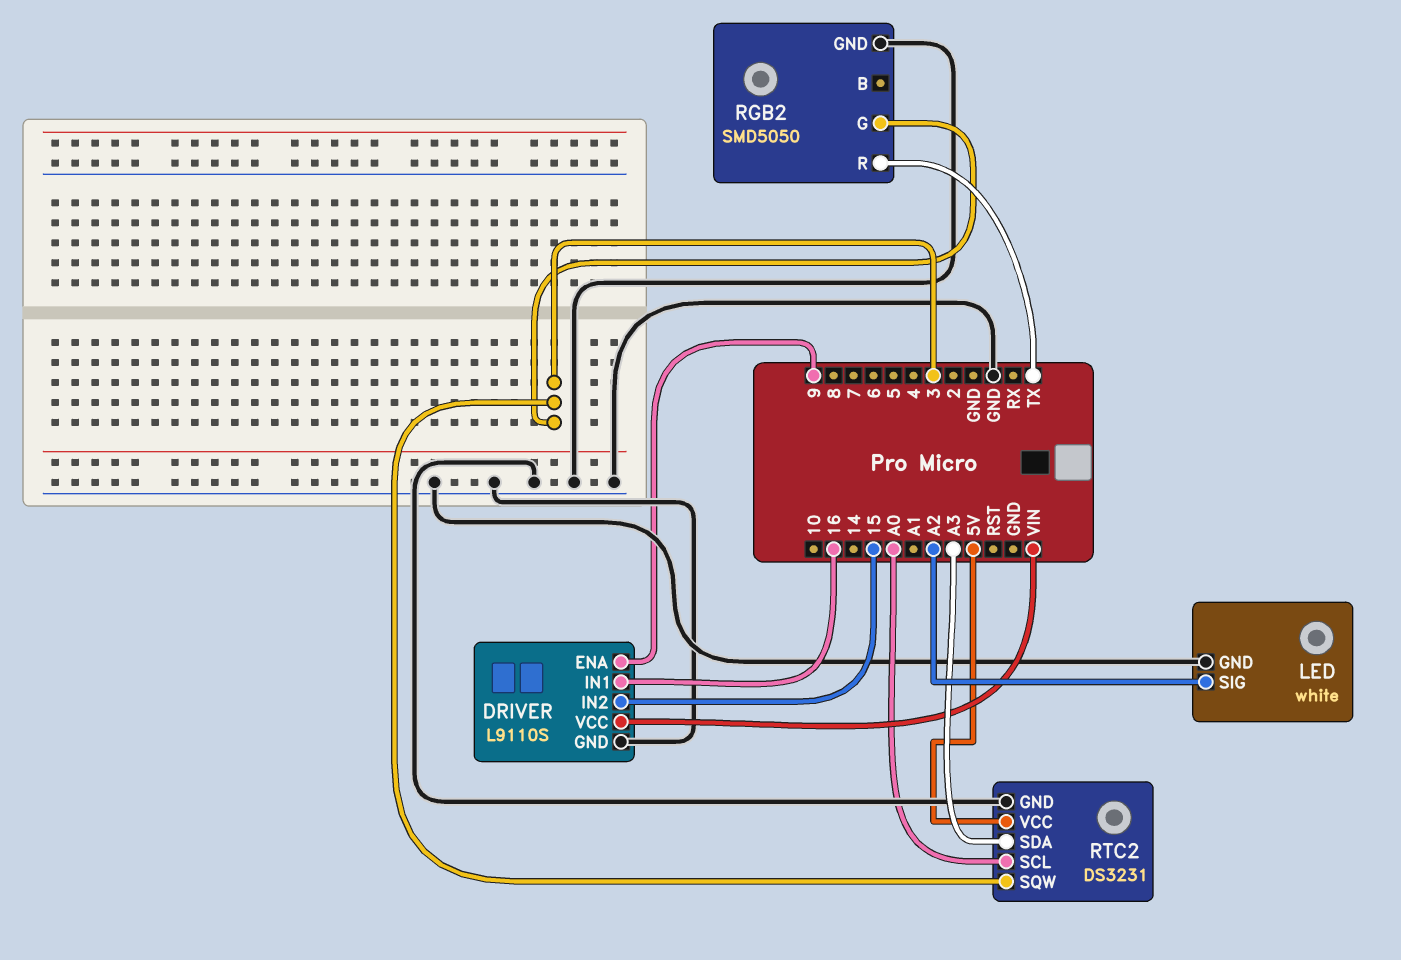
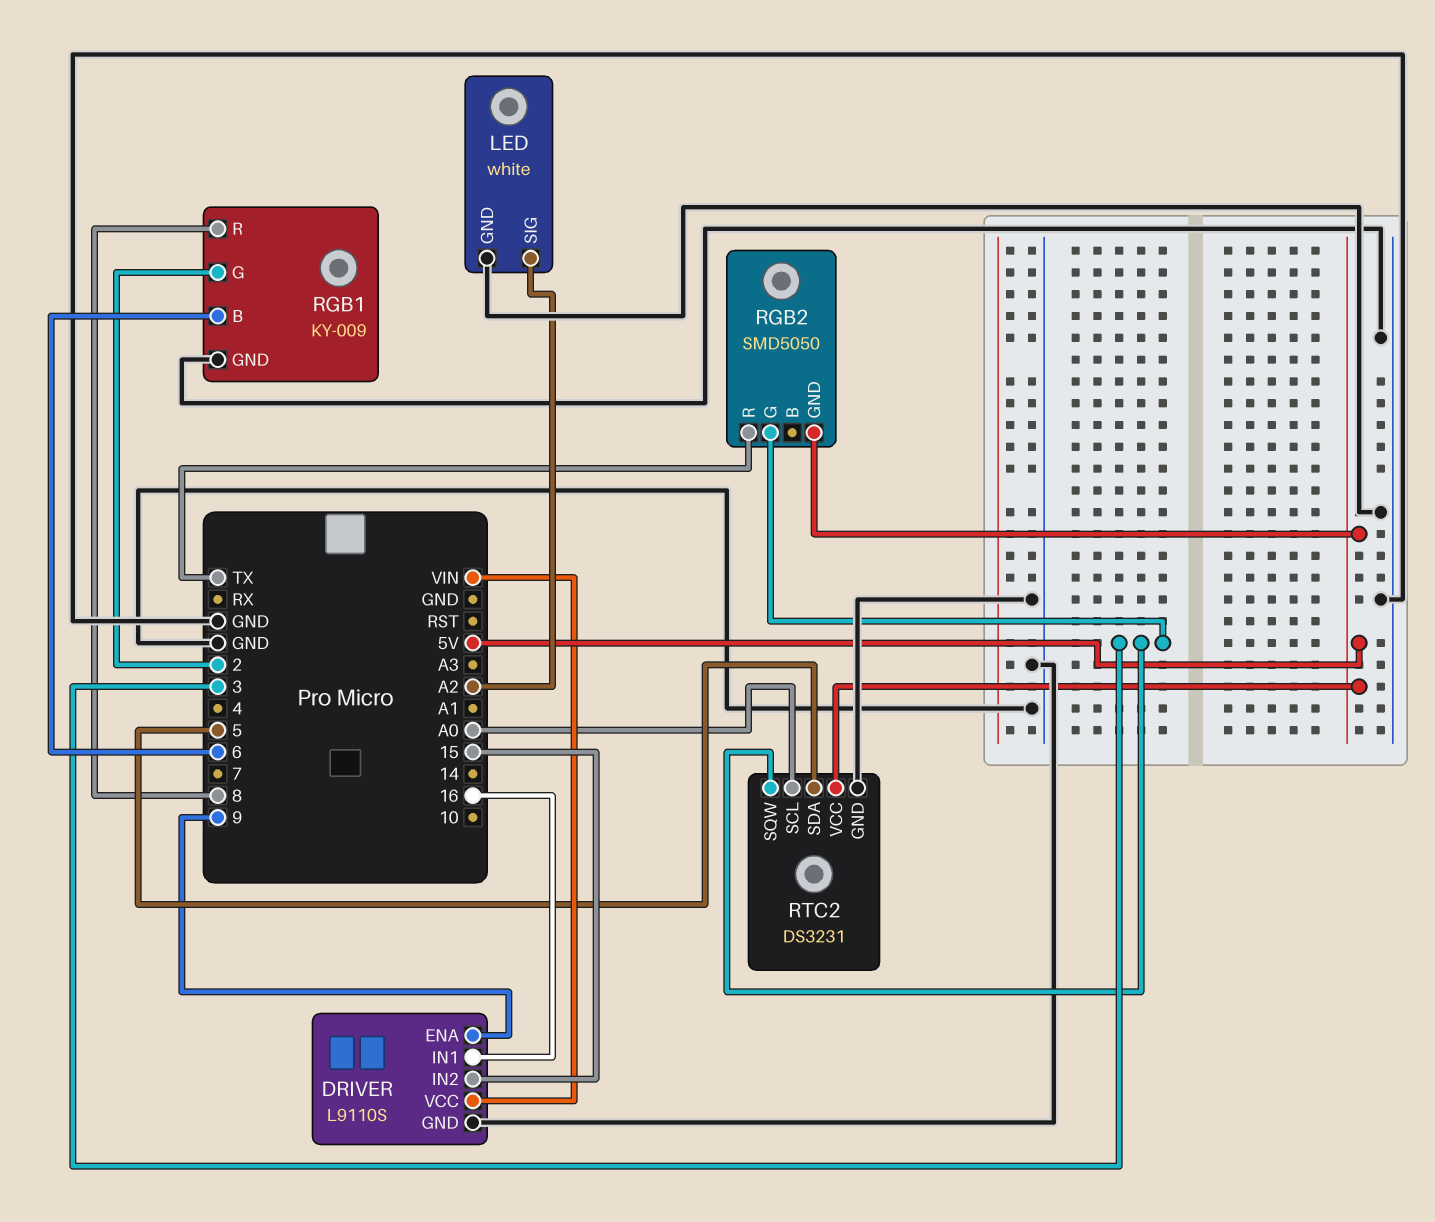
RGB1: none -> KY-009
RGB1 pin B: none -> 6
RGB1 pin G: none -> 2
RGB1 pin GND: none -> GND
RGB1 pin R: none -> 8
RGB2 pin GND: GND -> 5V
RTC2 pin SDA: A3 -> 5

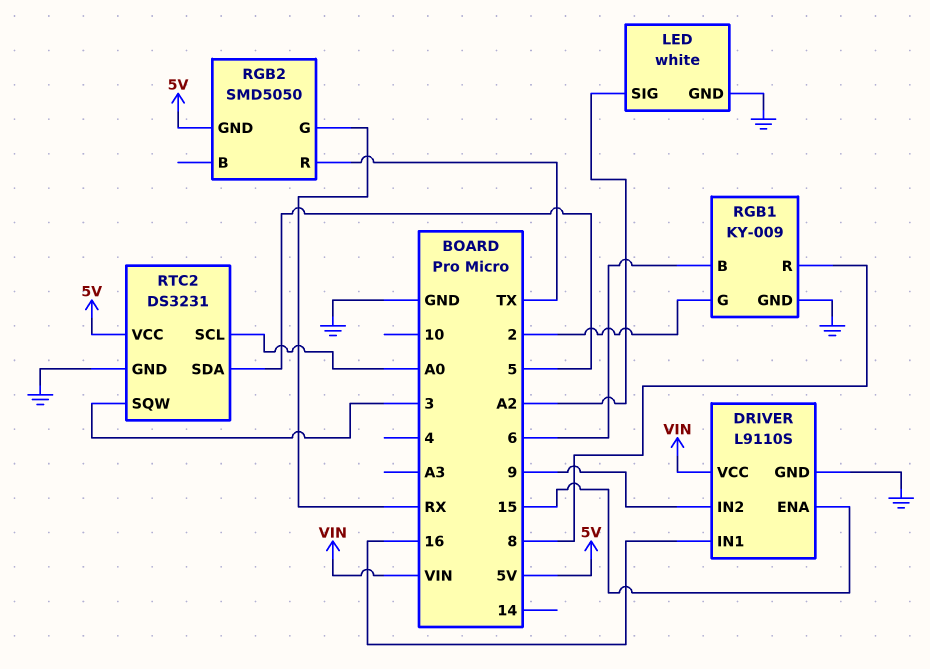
DRIVER pin ENA: 9 -> 15
DRIVER pin IN2: 15 -> 9
RGB2 pin G: 3 -> RX

